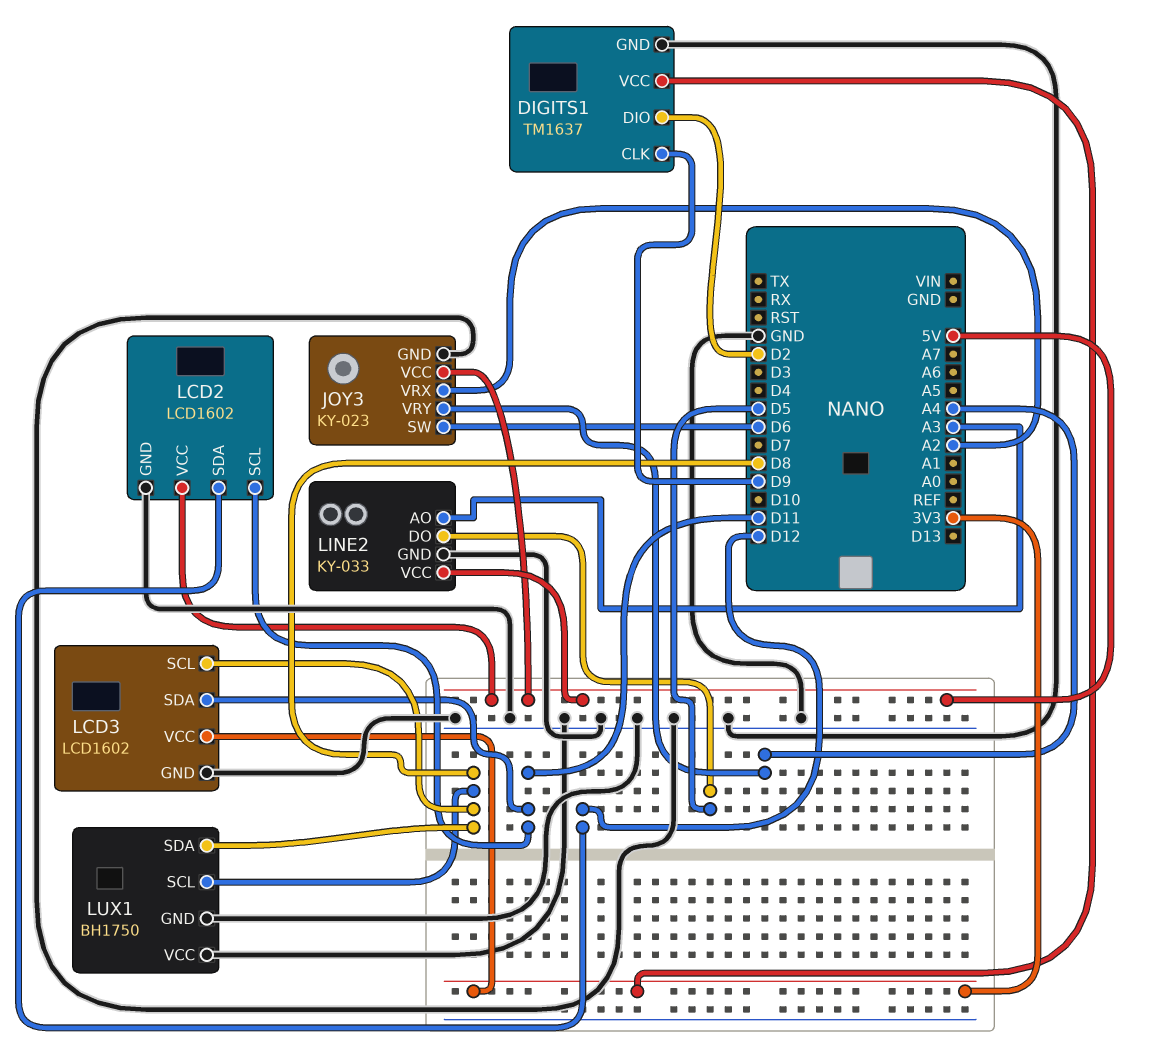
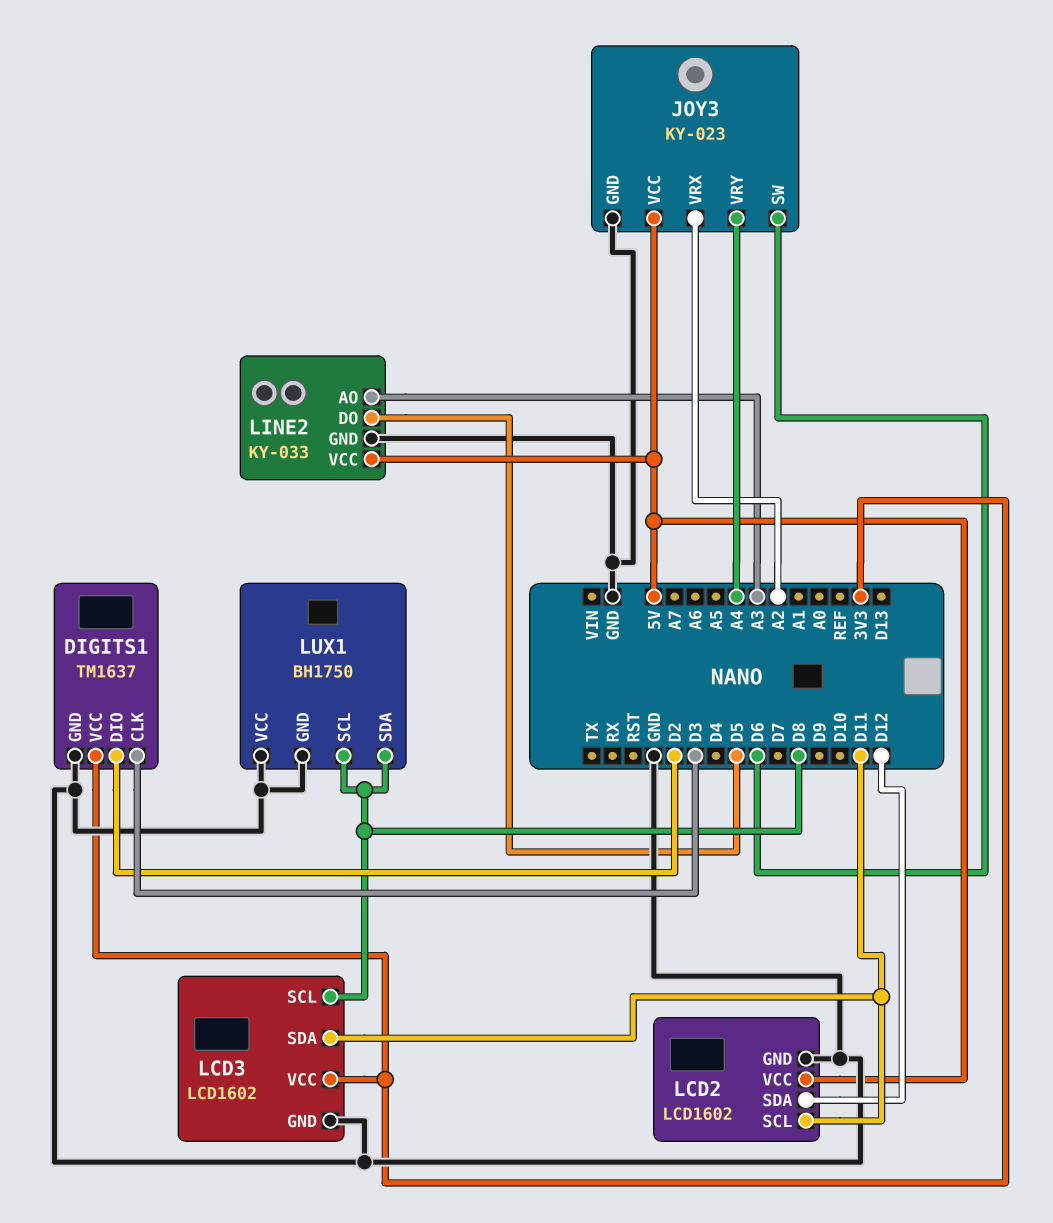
DIGITS1 pin CLK: D9 -> D3

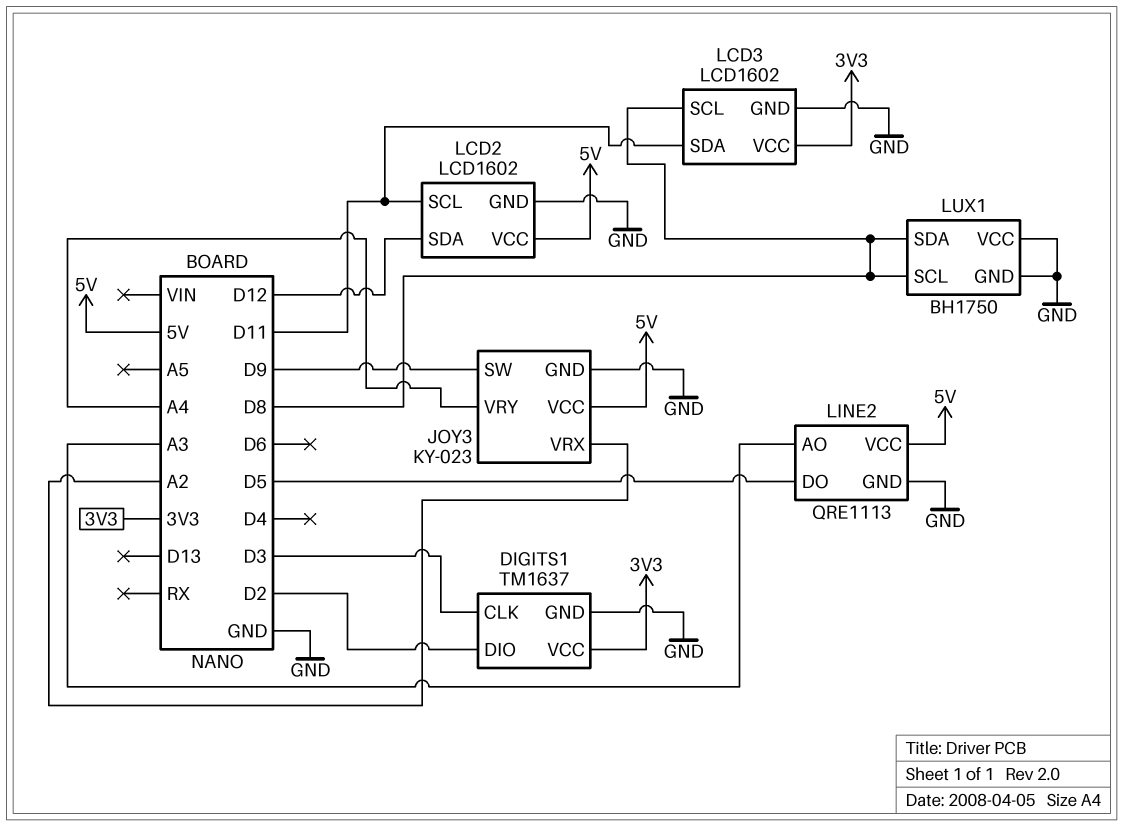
JOY3 pin SW: D6 -> D9
LINE2: KY-033 -> QRE1113

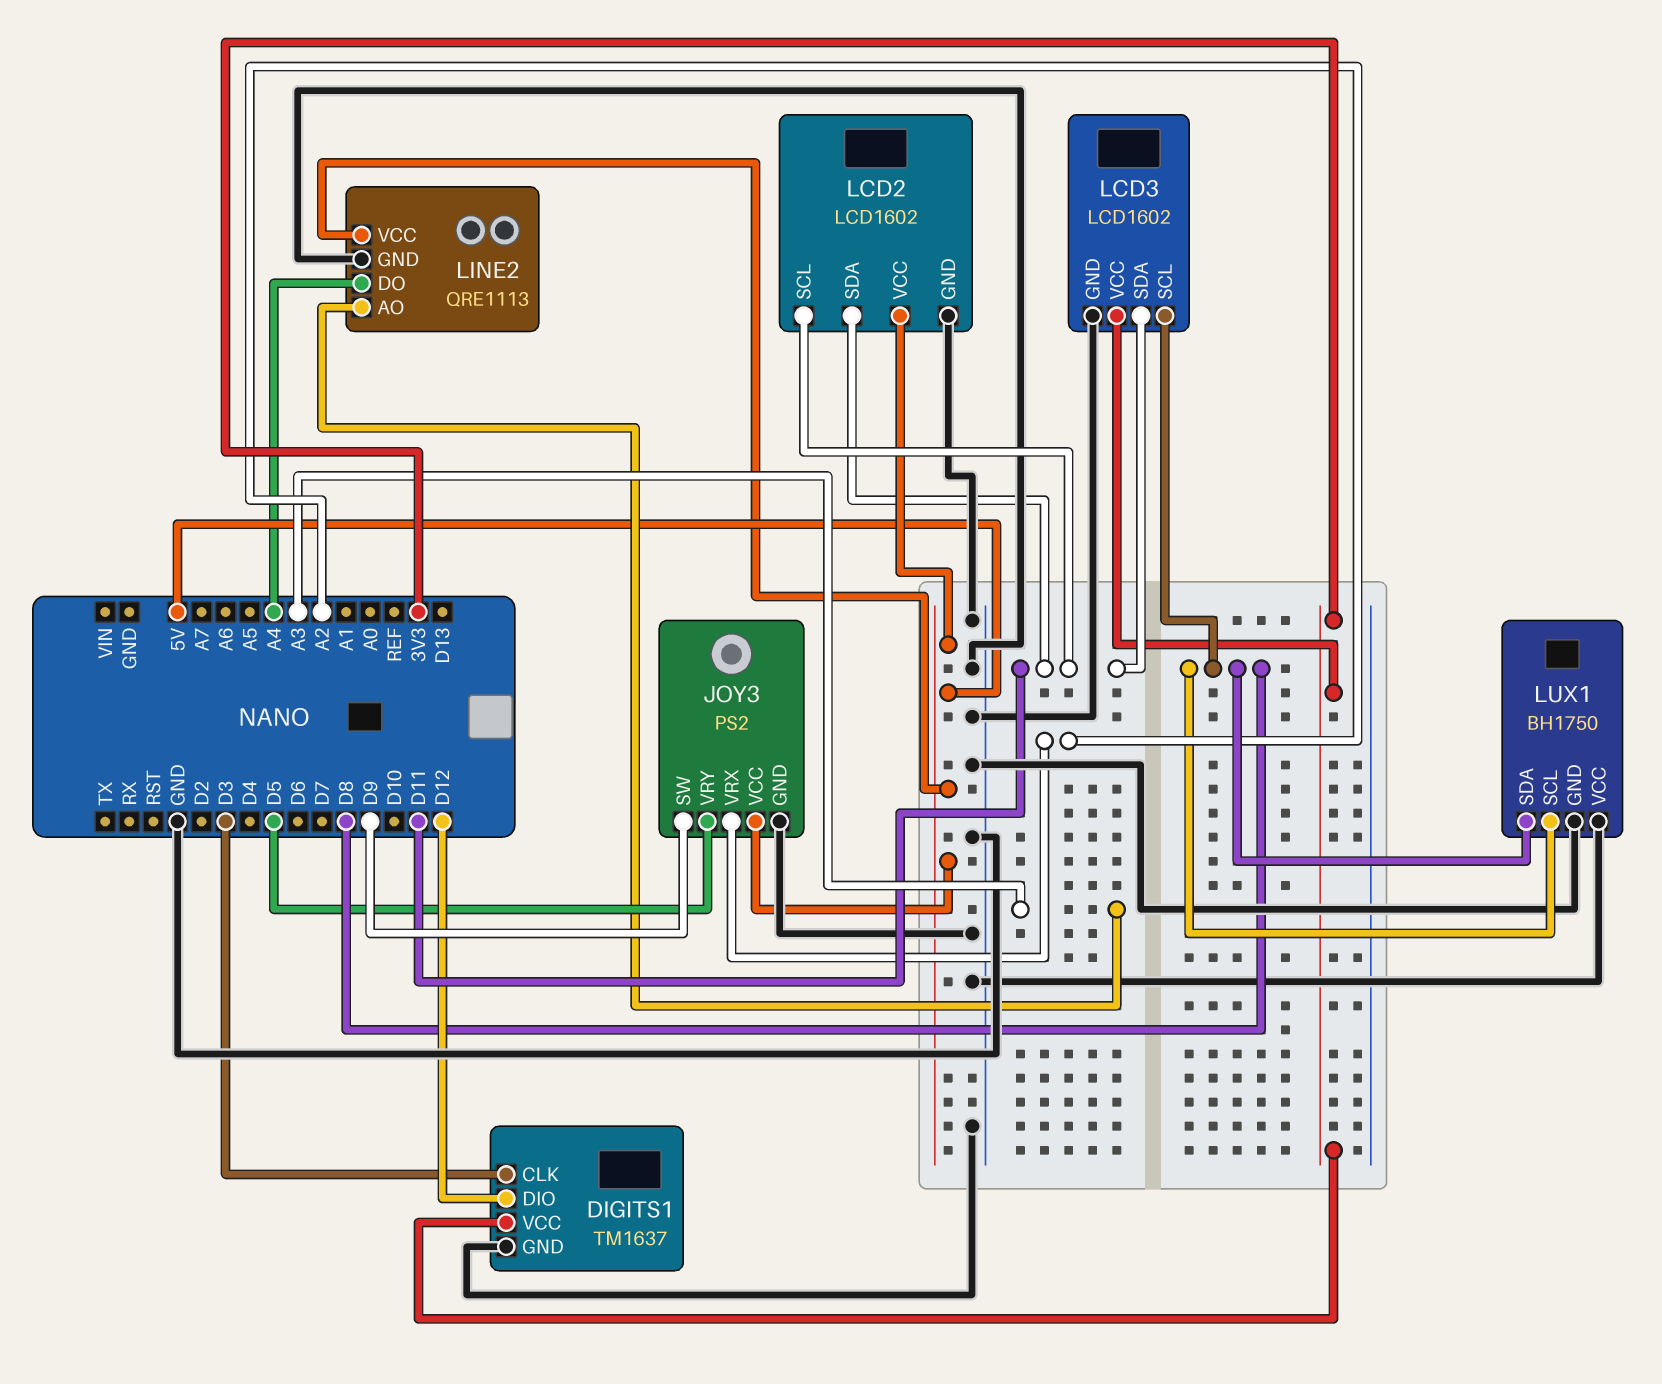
DIGITS1 pin DIO: D2 -> D12
JOY3: KY-023 -> PS2
JOY3 pin VRY: A4 -> D5
LCD2 pin SDA: D12 -> D11
LINE2 pin DO: D5 -> A4

